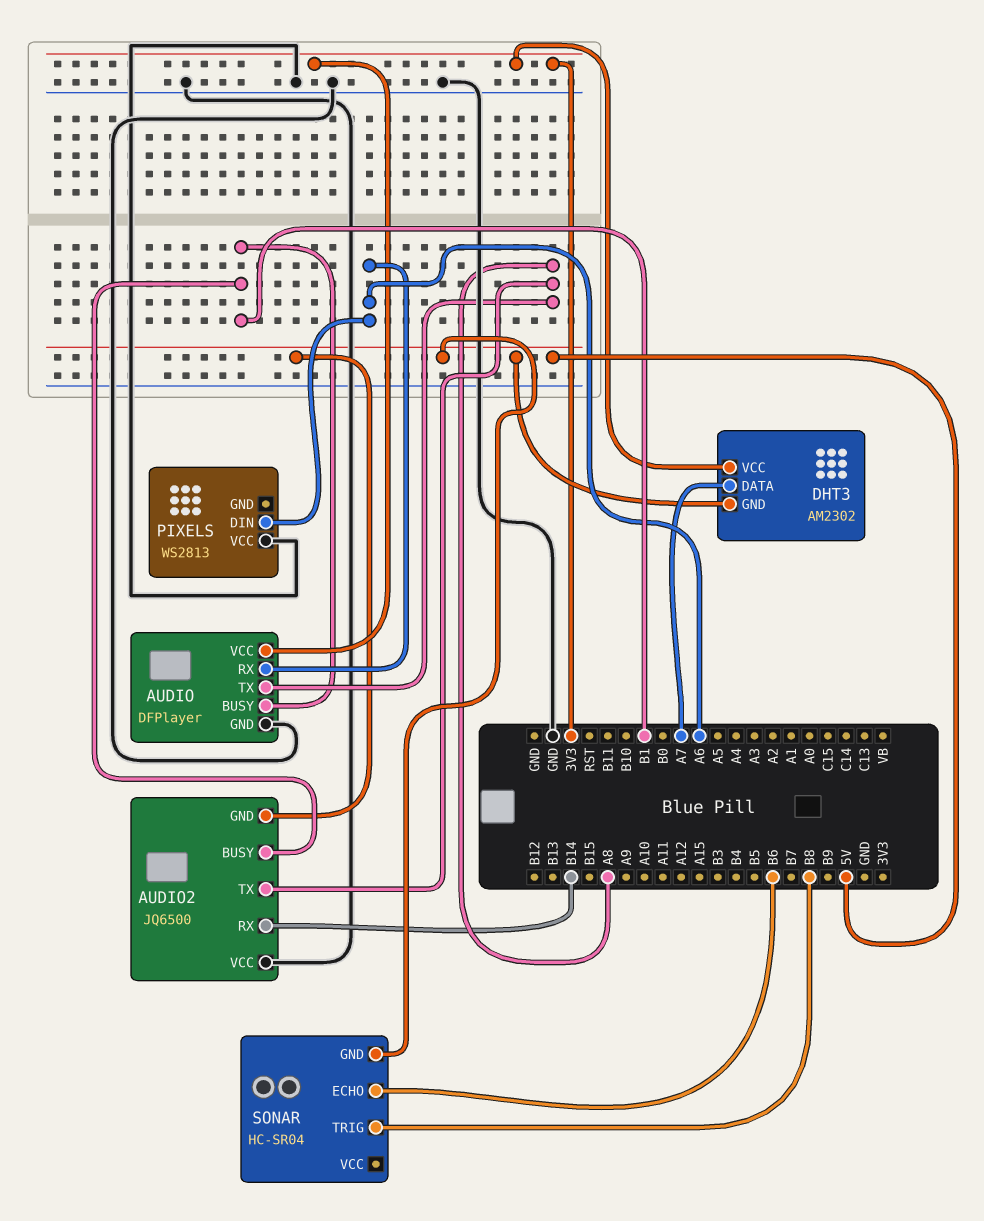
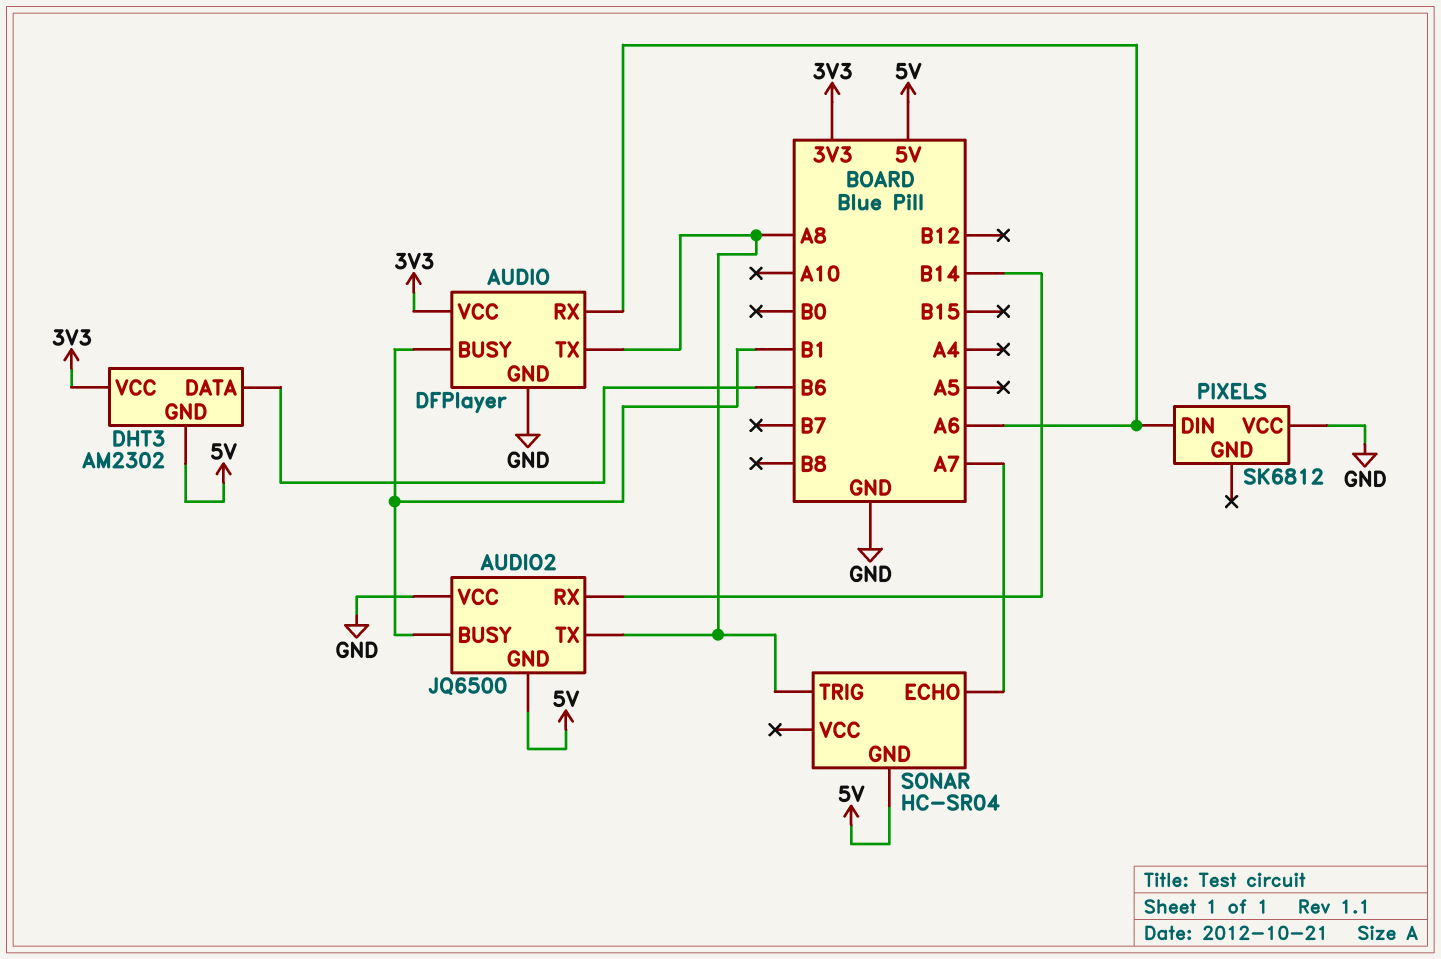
DHT3 pin DATA: A7 -> B6
PIXELS: WS2813 -> SK6812
SONAR pin ECHO: B6 -> A7
SONAR pin TRIG: B8 -> A8

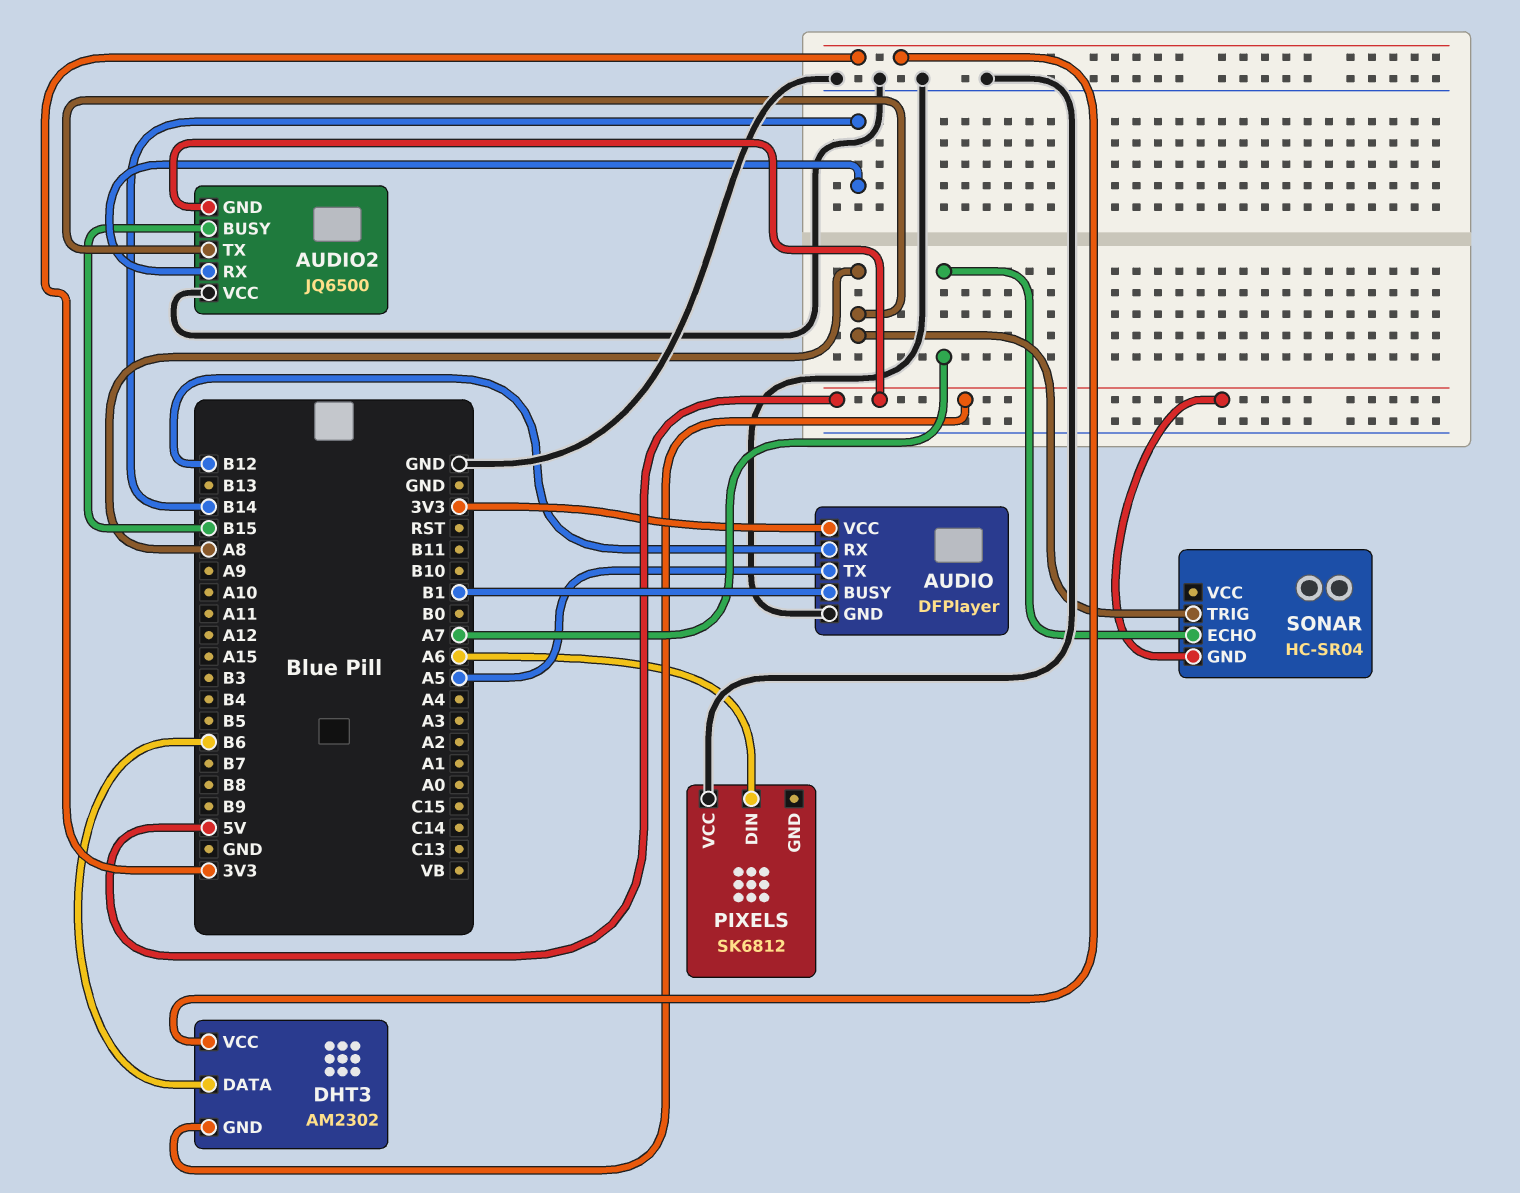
AUDIO pin RX: A6 -> B12
AUDIO pin TX: A8 -> A5
AUDIO2 pin BUSY: B1 -> B15

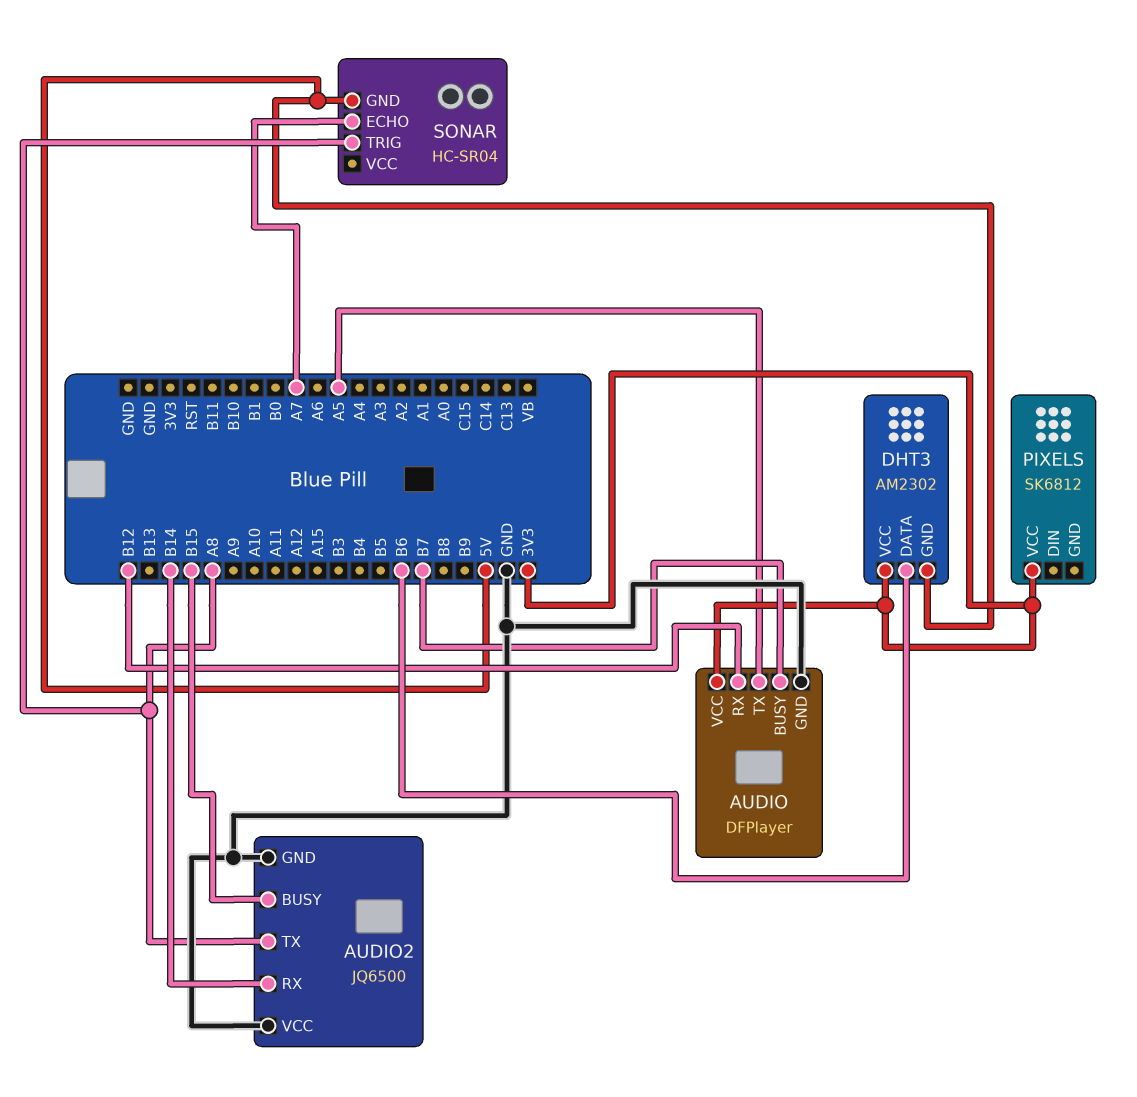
AUDIO pin BUSY: B1 -> B7
AUDIO2 pin GND: 5V -> GND
PIXELS pin DIN: A6 -> none
PIXELS pin VCC: GND -> 3V3

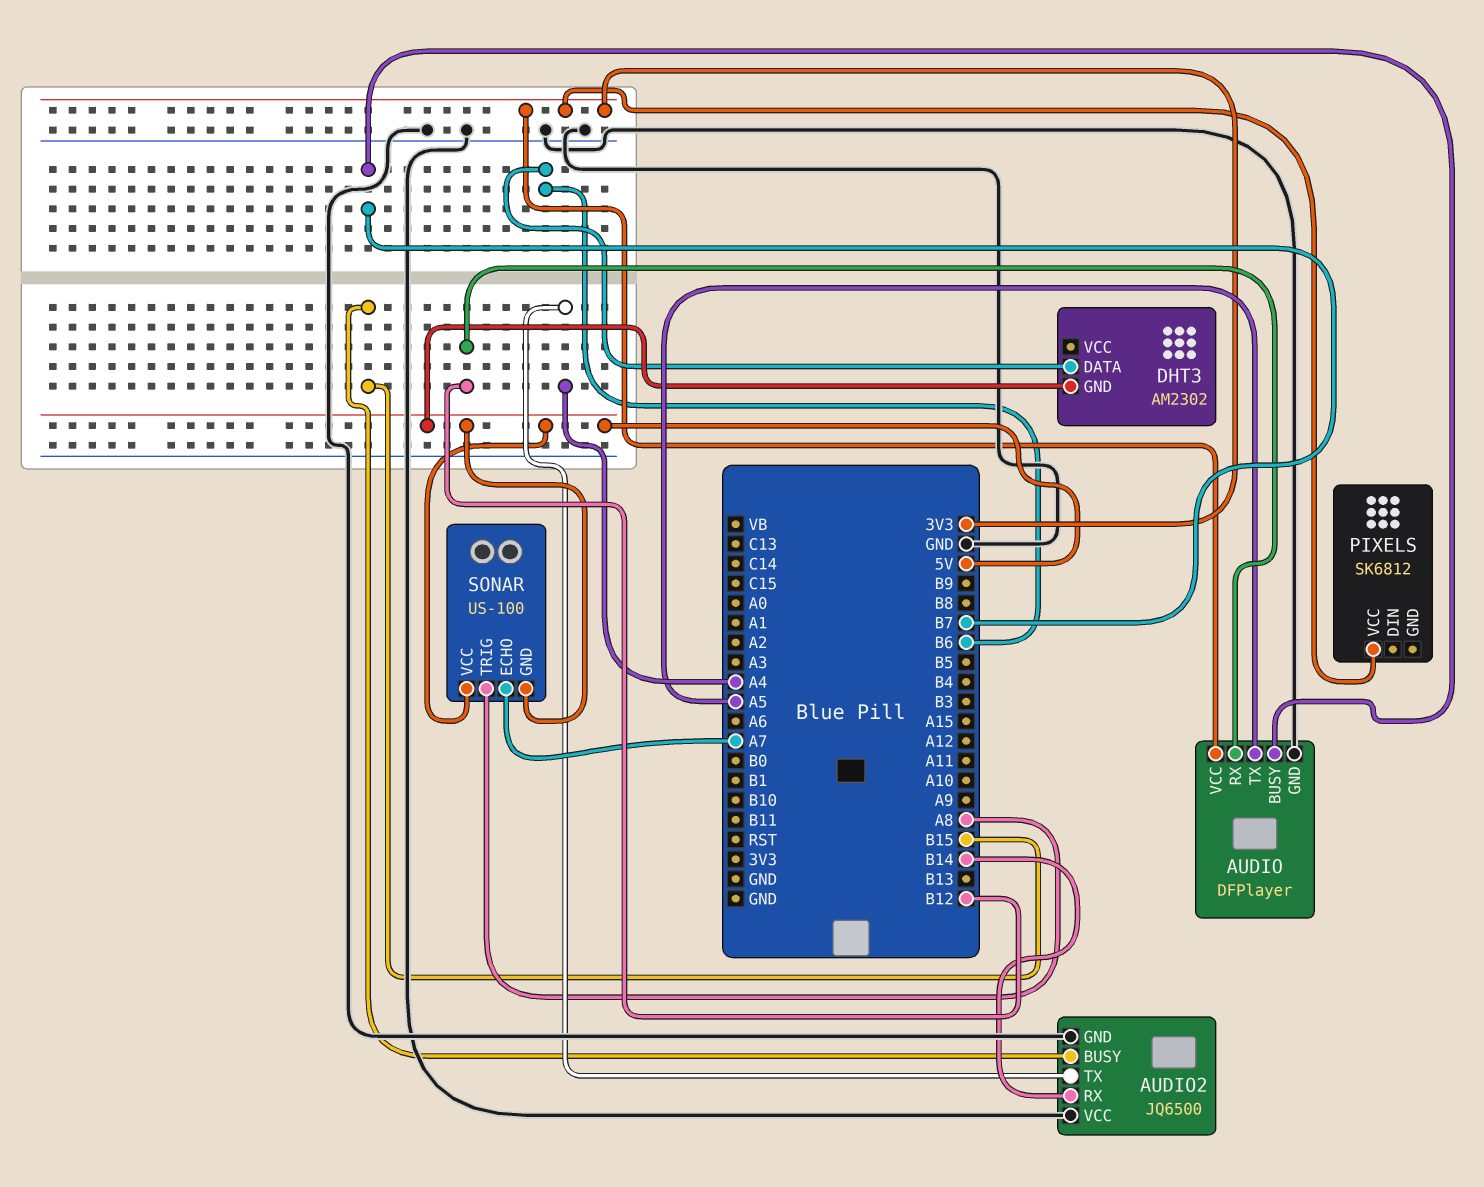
AUDIO2 pin TX: A8 -> A4
DHT3 pin VCC: 3V3 -> none
SONAR: HC-SR04 -> US-100
SONAR pin VCC: none -> 5V

